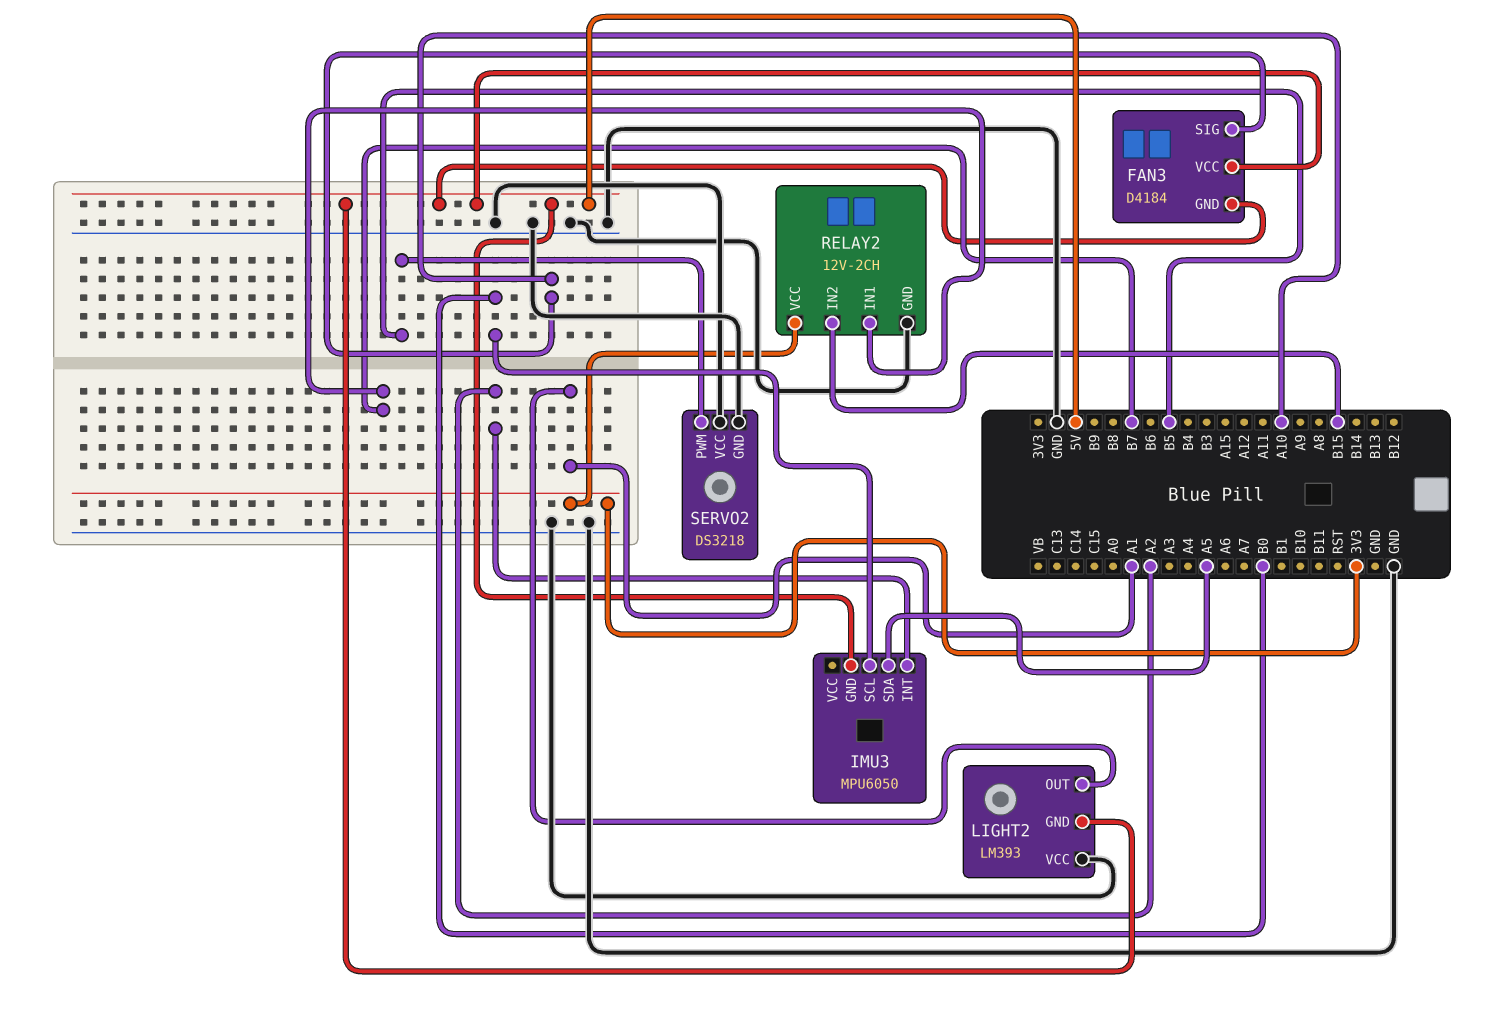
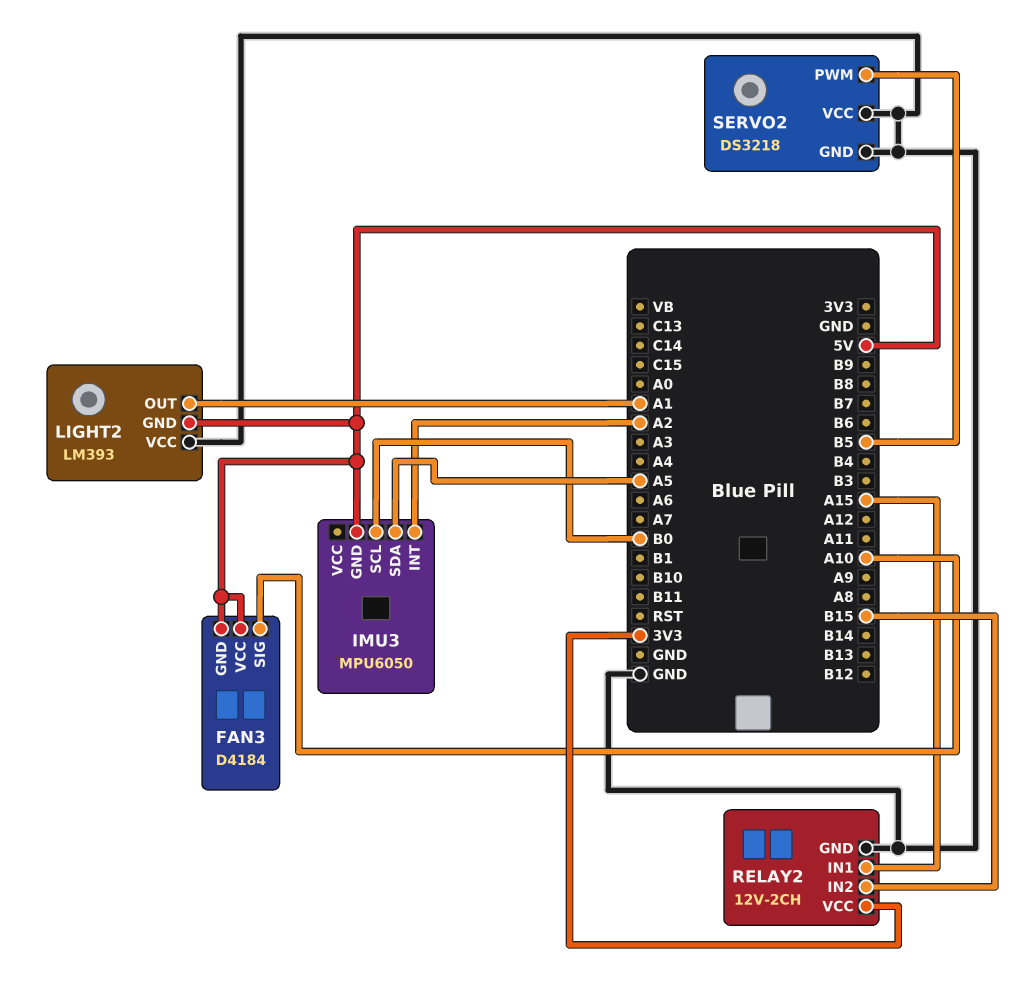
RELAY2 pin IN1: B7 -> A15

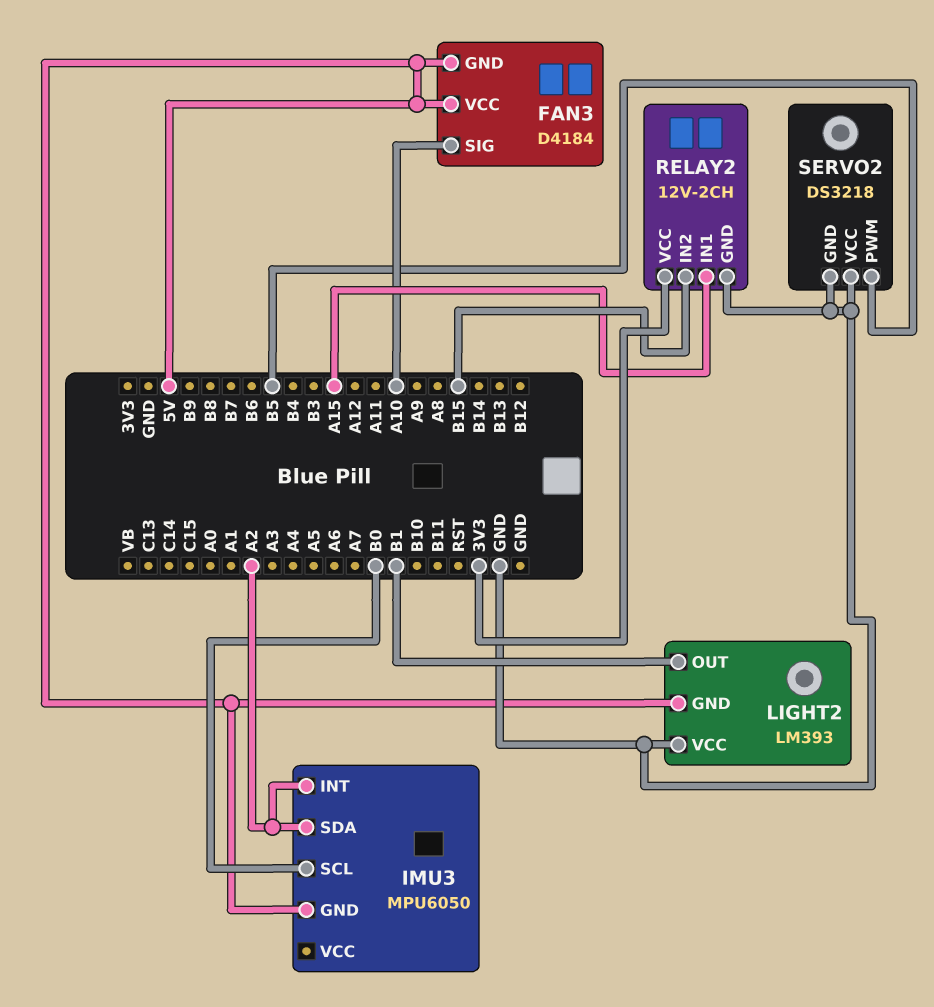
IMU3 pin SDA: A5 -> A2
LIGHT2 pin OUT: A1 -> B1

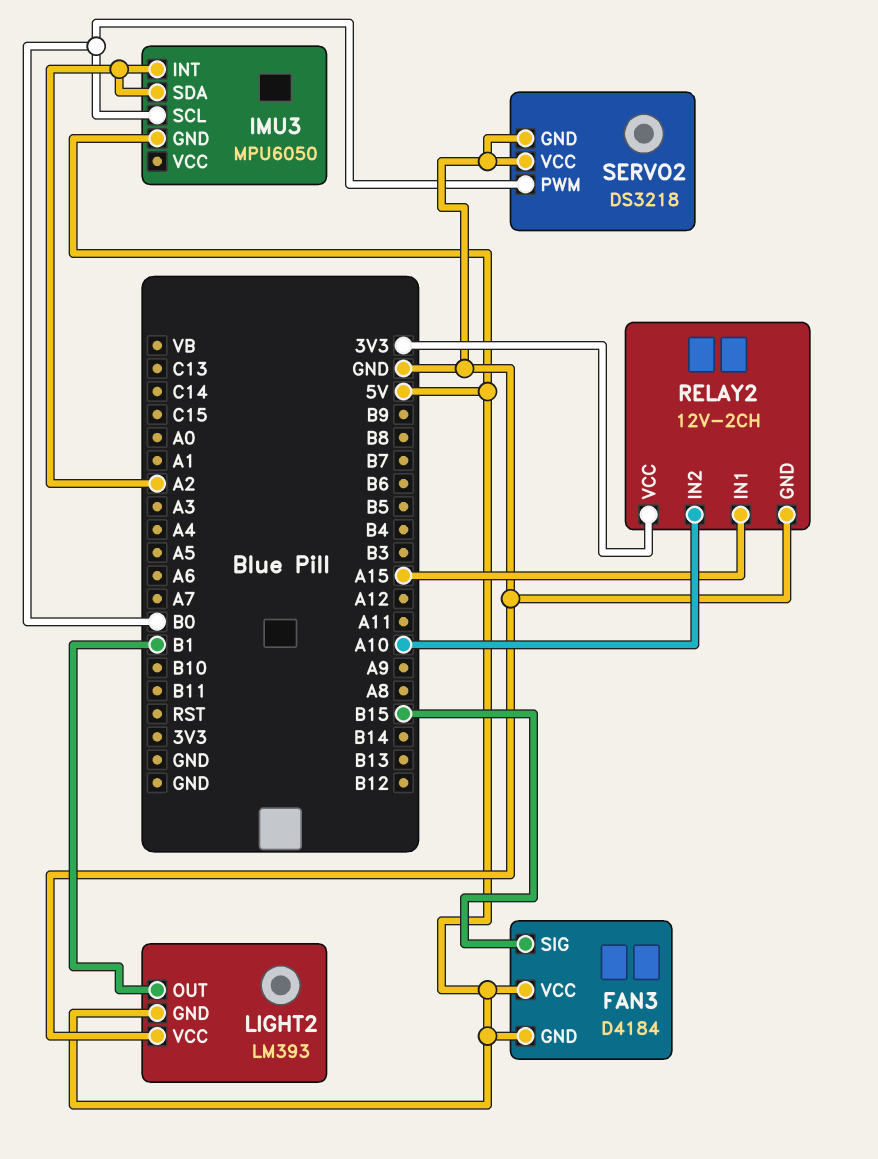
FAN3 pin SIG: A10 -> B15
RELAY2 pin IN2: B15 -> A10
SERVO2 pin PWM: B5 -> B0

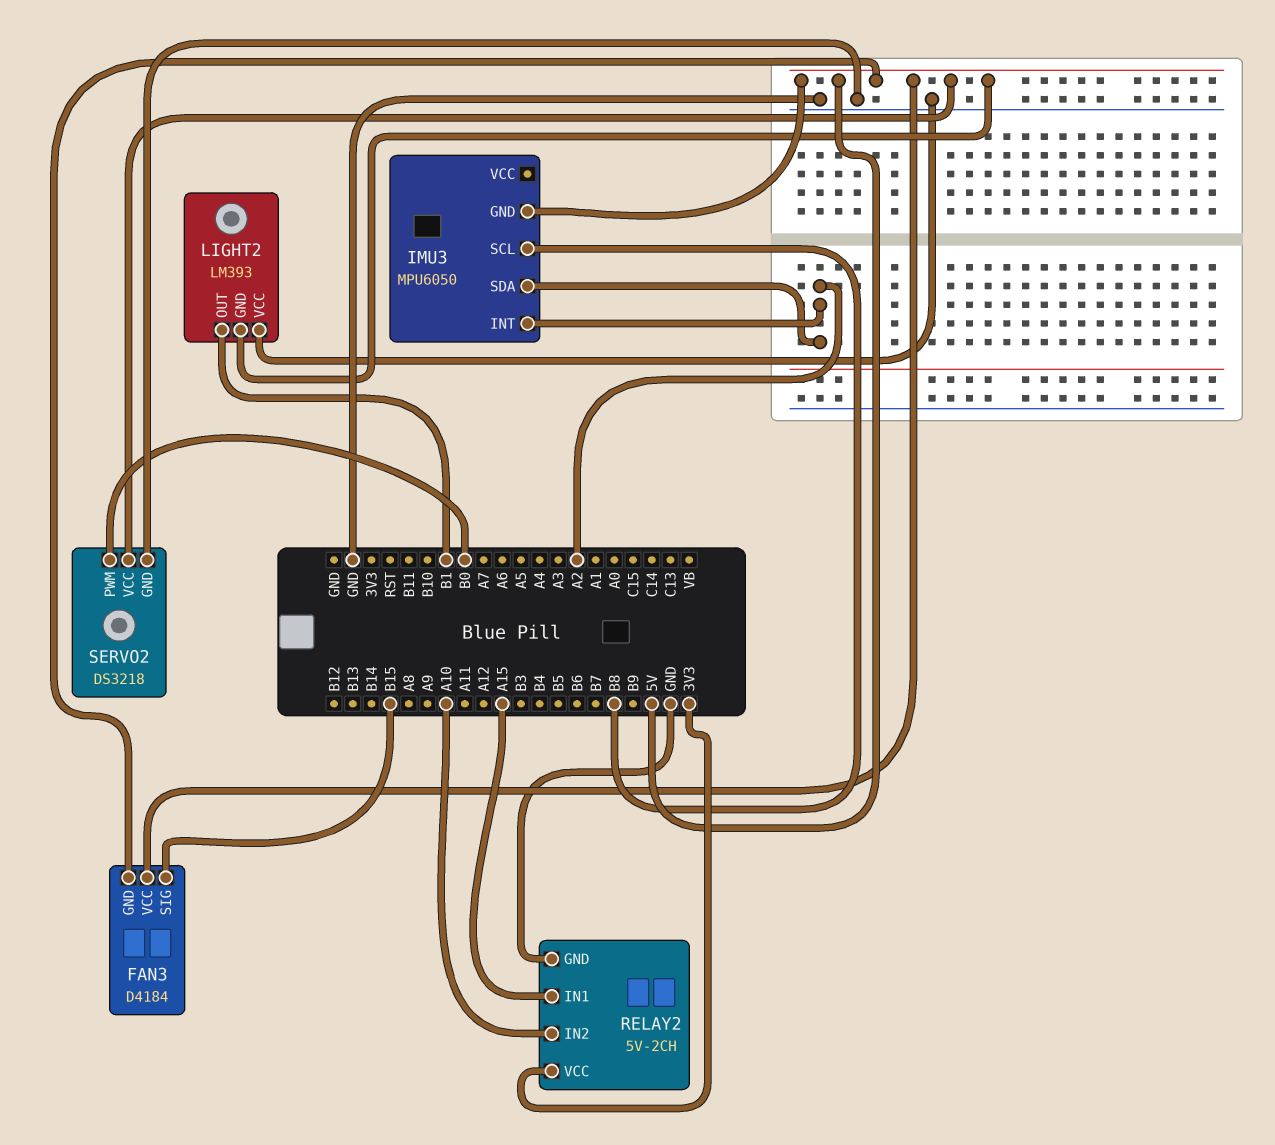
IMU3 pin SCL: B0 -> B8
RELAY2: 12V-2CH -> 5V-2CH
SERVO2 pin VCC: GND -> 5V

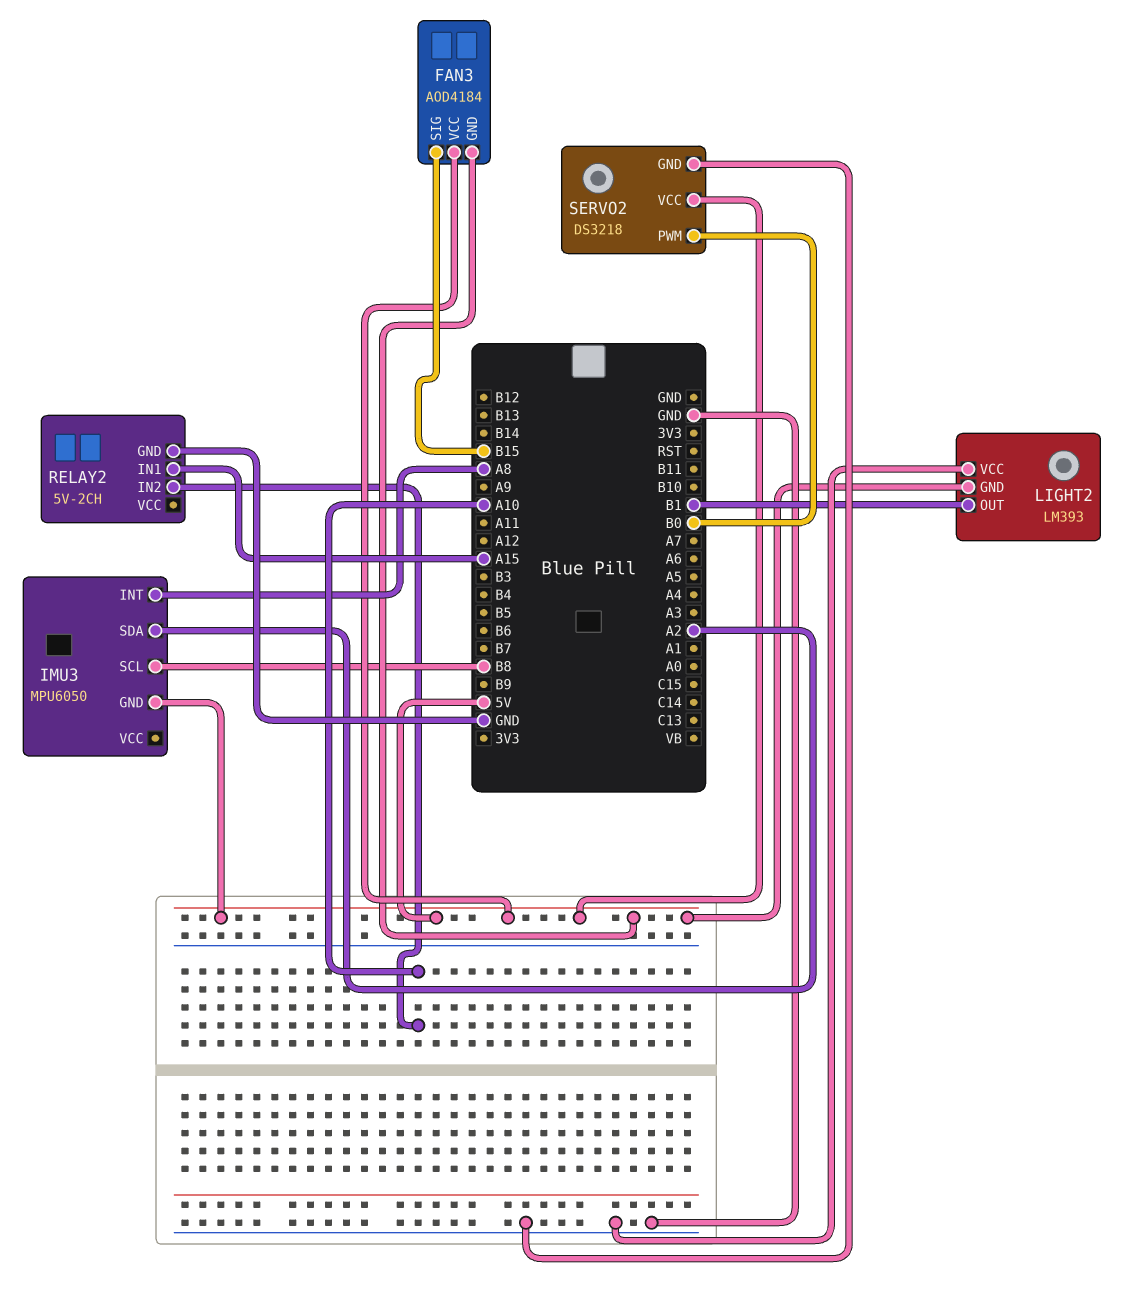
FAN3: D4184 -> AOD4184
IMU3 pin INT: A2 -> A8
RELAY2 pin VCC: 3V3 -> none

